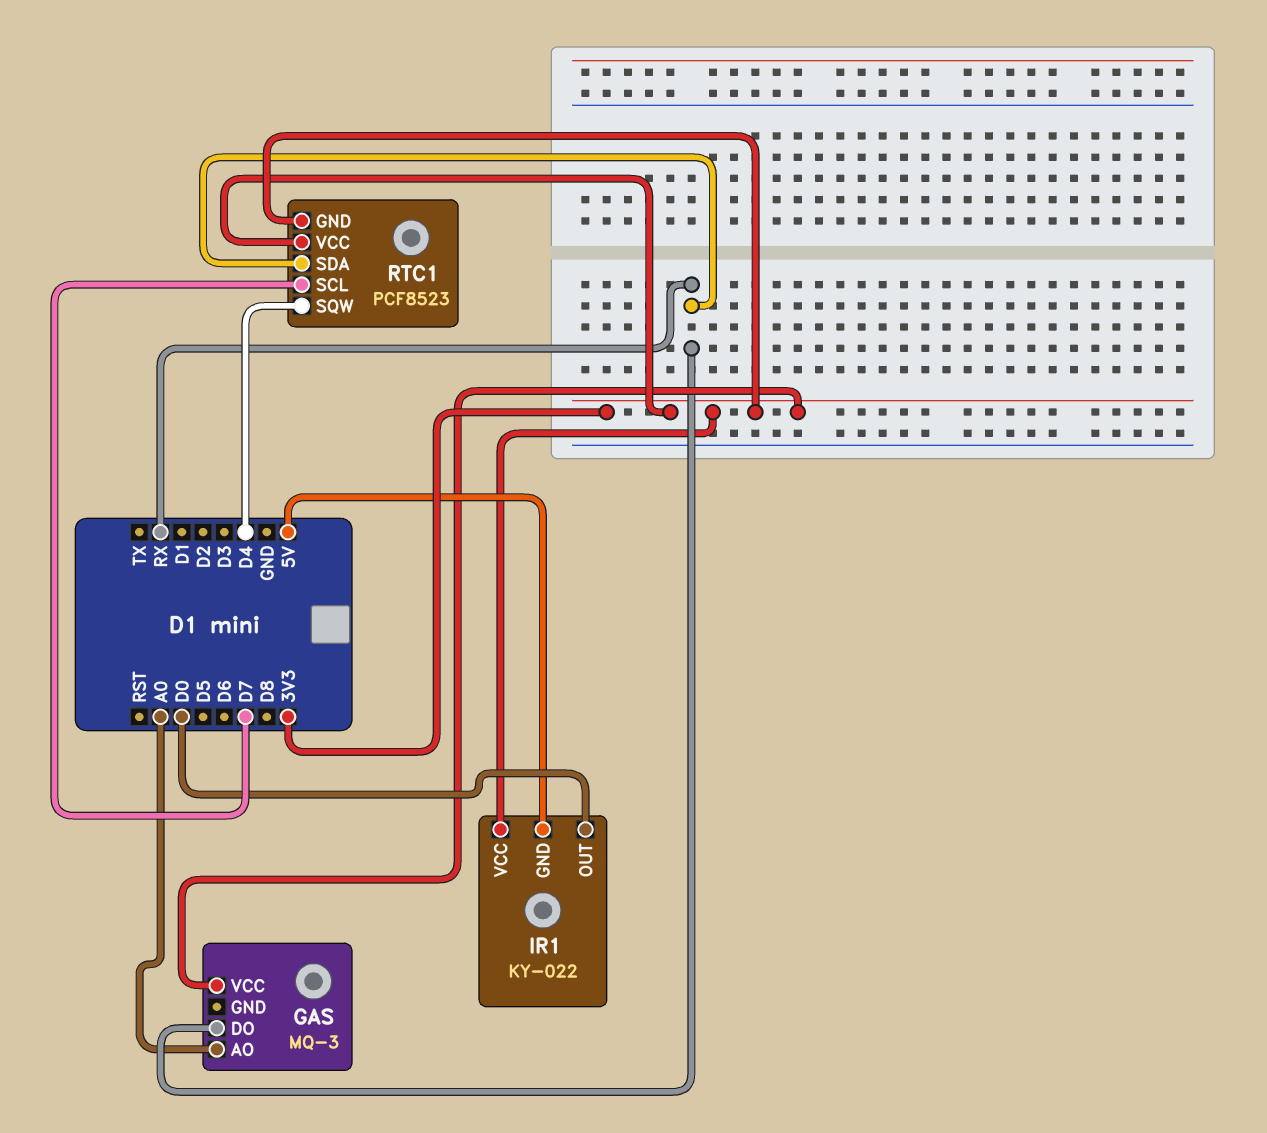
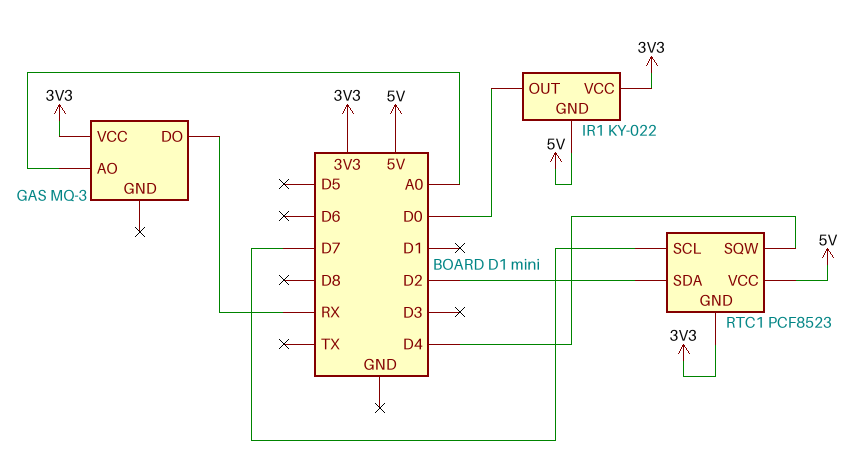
RTC1 pin SDA: RX -> D2
RTC1 pin VCC: 3V3 -> 5V

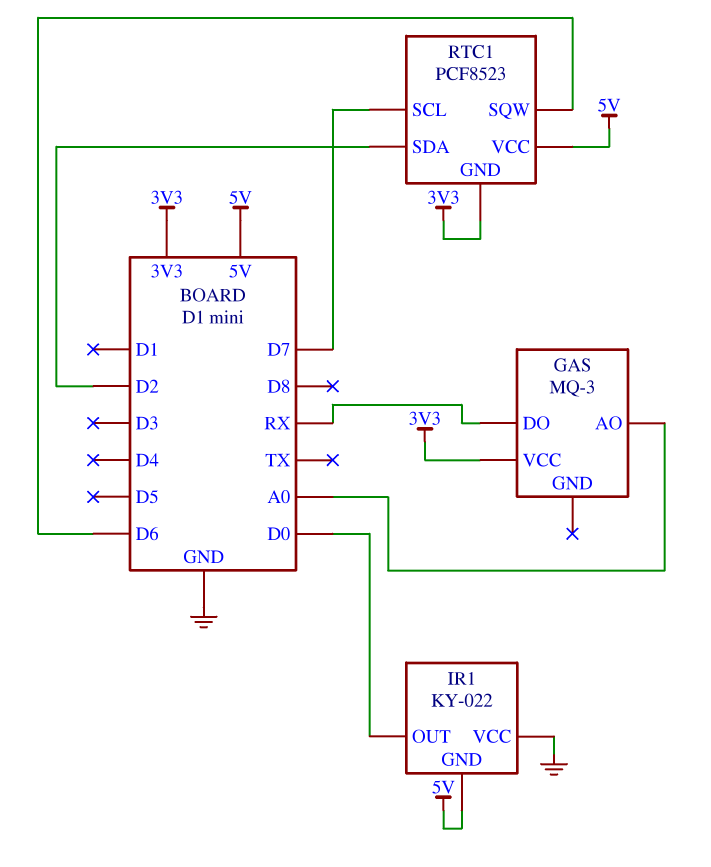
IR1 pin VCC: 3V3 -> GND
RTC1 pin SQW: D4 -> D6

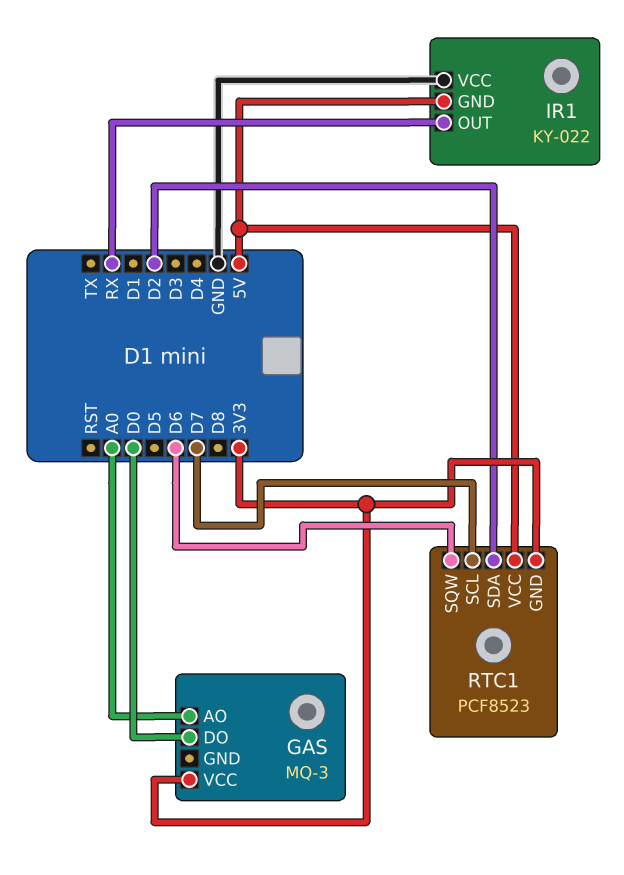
GAS pin DO: RX -> D0
IR1 pin OUT: D0 -> RX

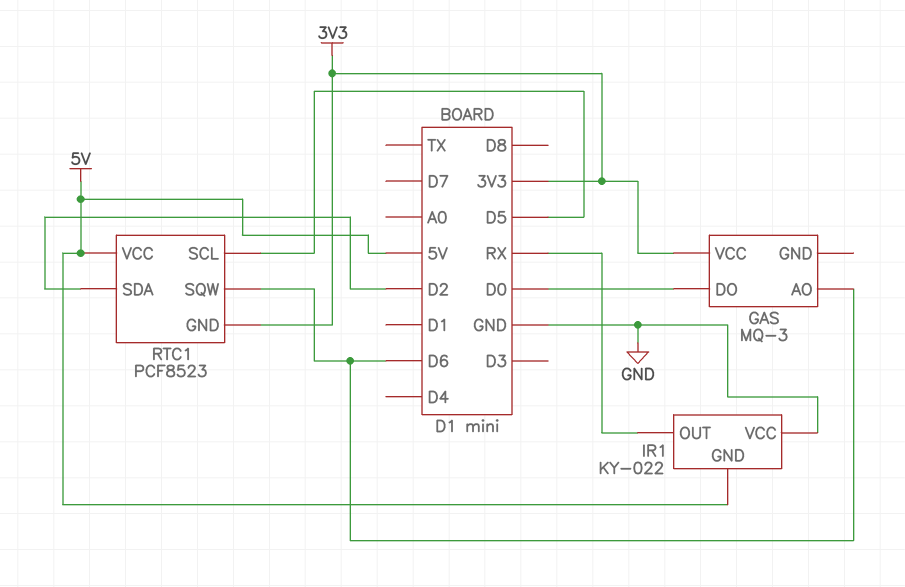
GAS pin AO: A0 -> D6
RTC1 pin SCL: D7 -> D5

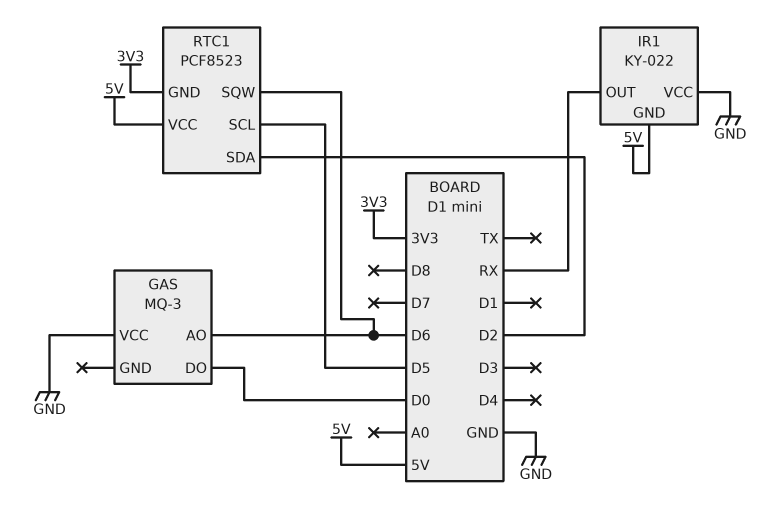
GAS pin VCC: 3V3 -> GND

